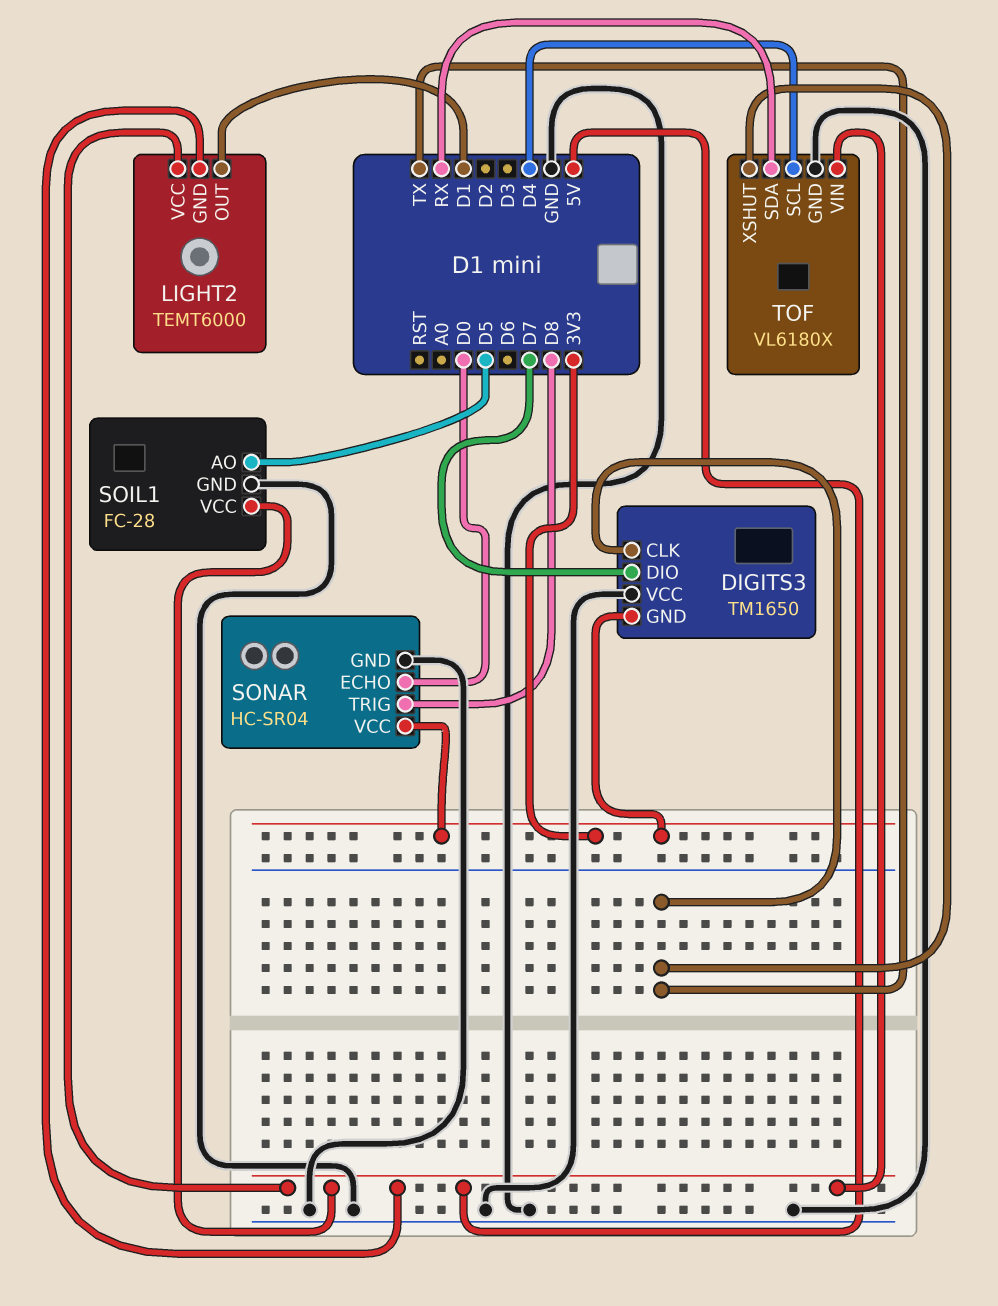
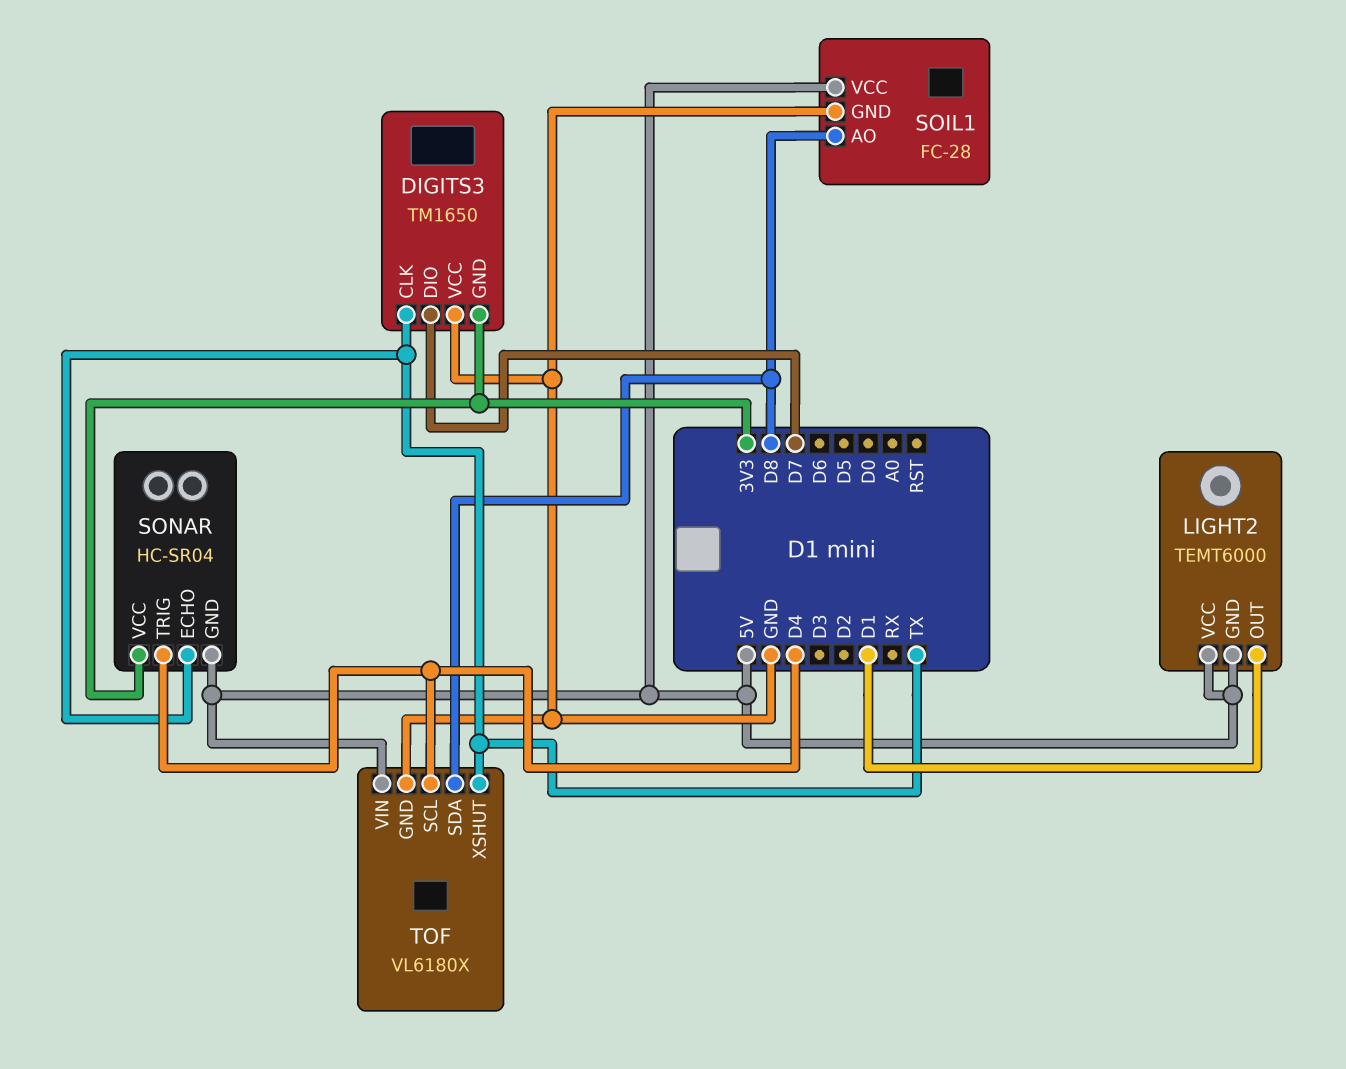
SOIL1 pin AO: D5 -> D8
SONAR pin ECHO: D0 -> TX
SONAR pin GND: GND -> 5V
SONAR pin TRIG: D8 -> D4
TOF pin SDA: RX -> D8

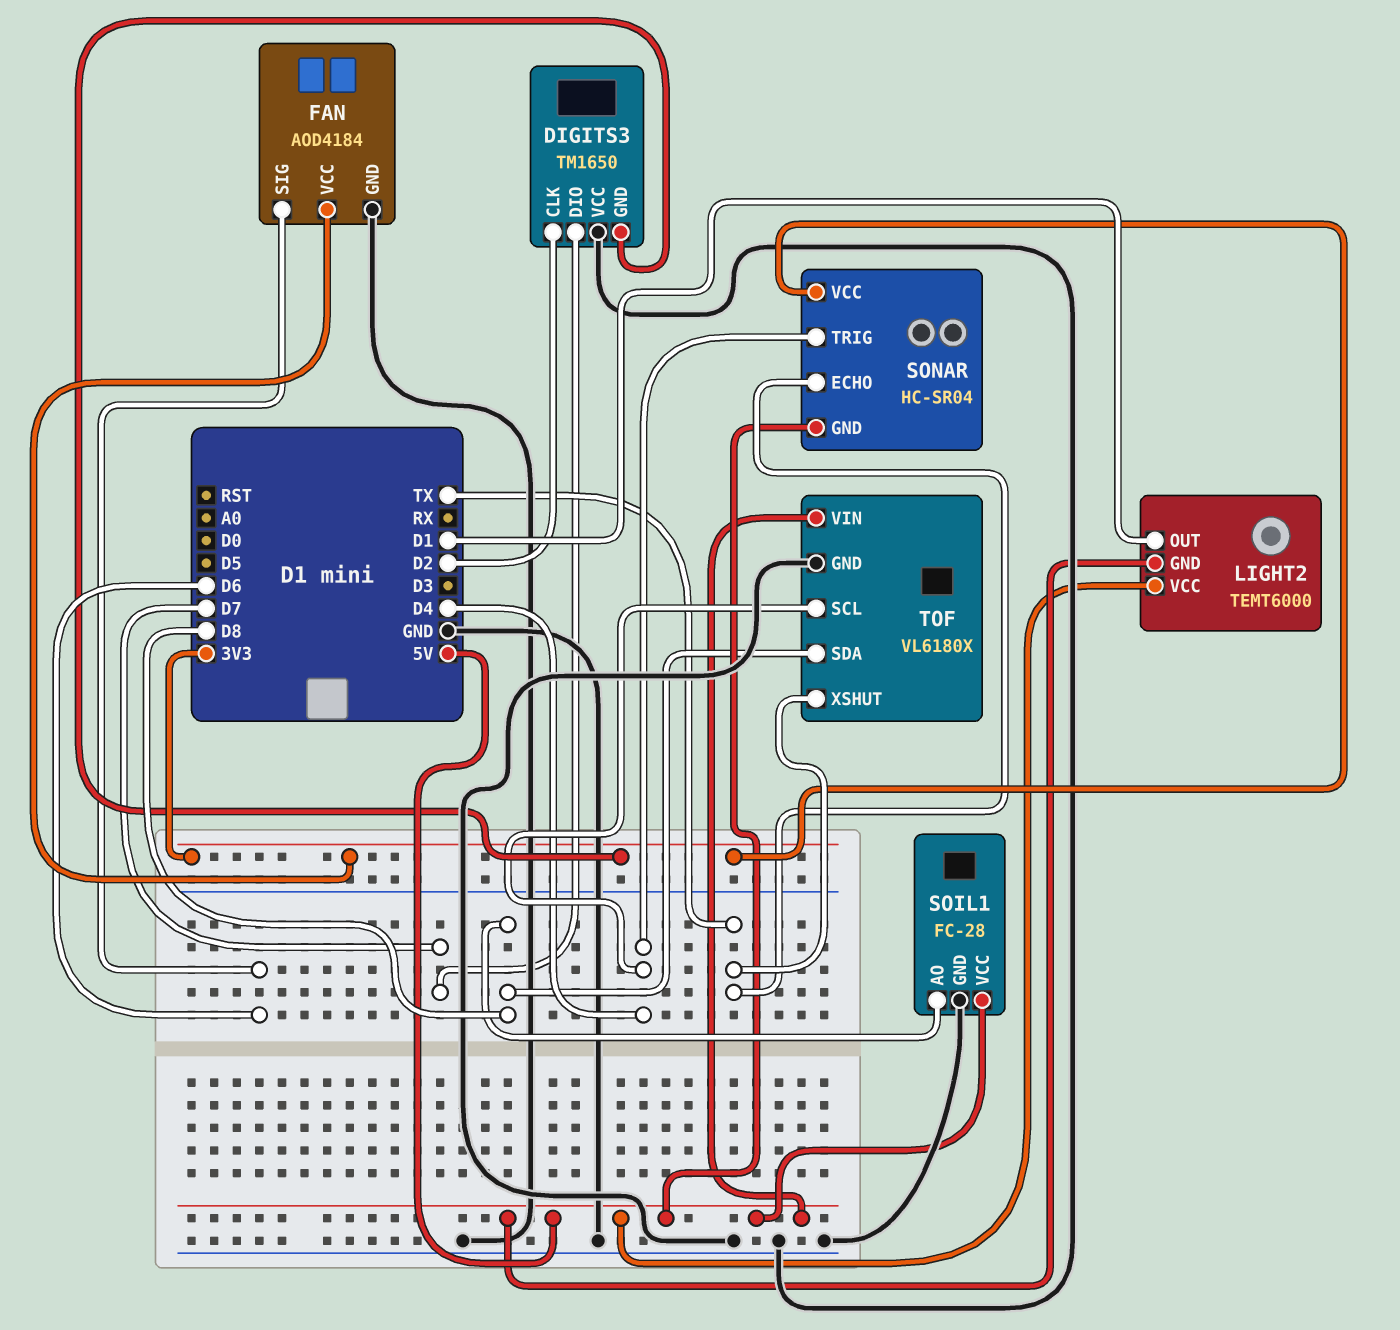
DIGITS3 pin CLK: TX -> D2
FAN: none -> AOD4184
FAN pin GND: none -> GND
FAN pin SIG: none -> D6
FAN pin VCC: none -> 3V3

